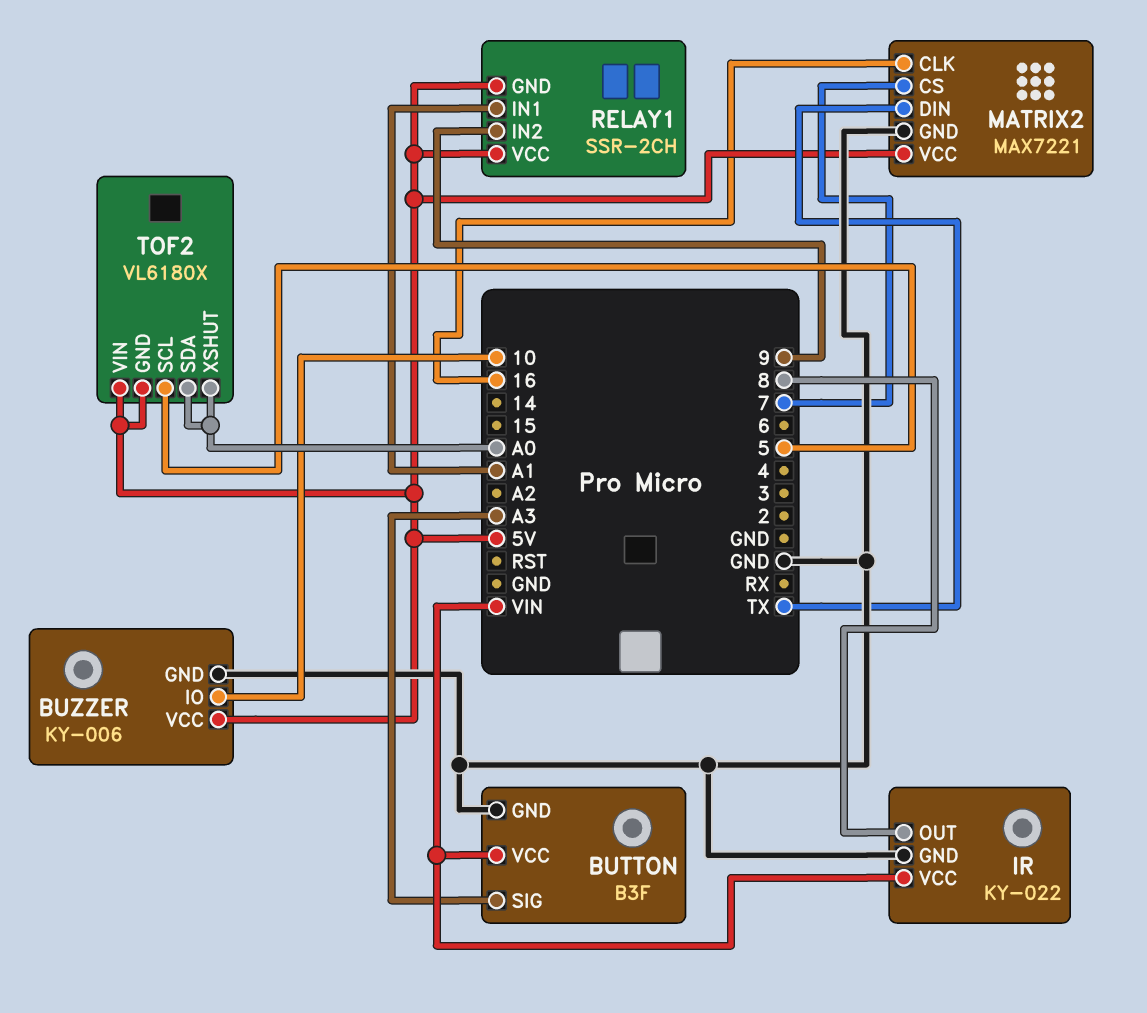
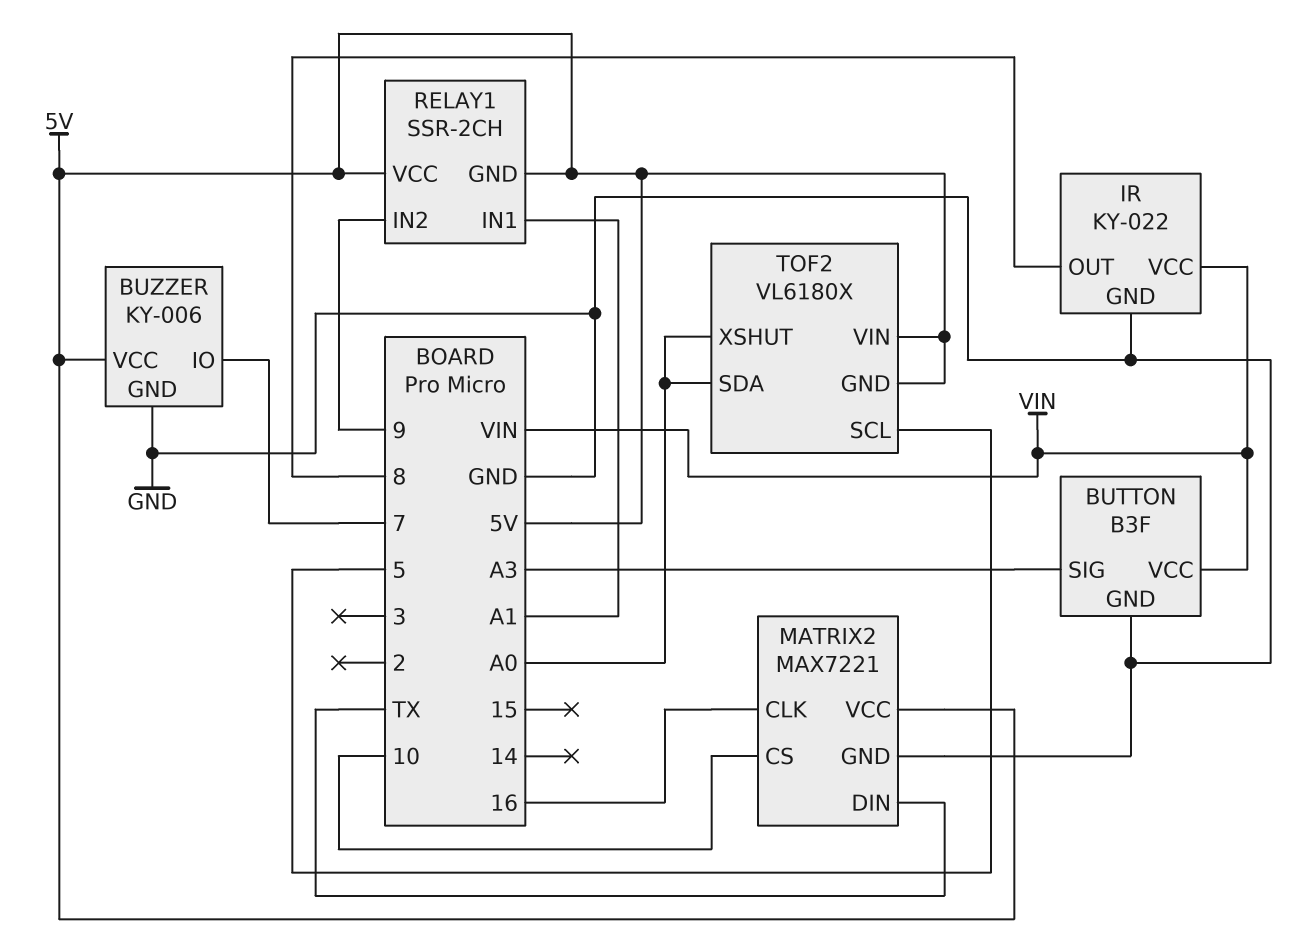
BUZZER pin IO: 10 -> 7
MATRIX2 pin CS: 7 -> 10

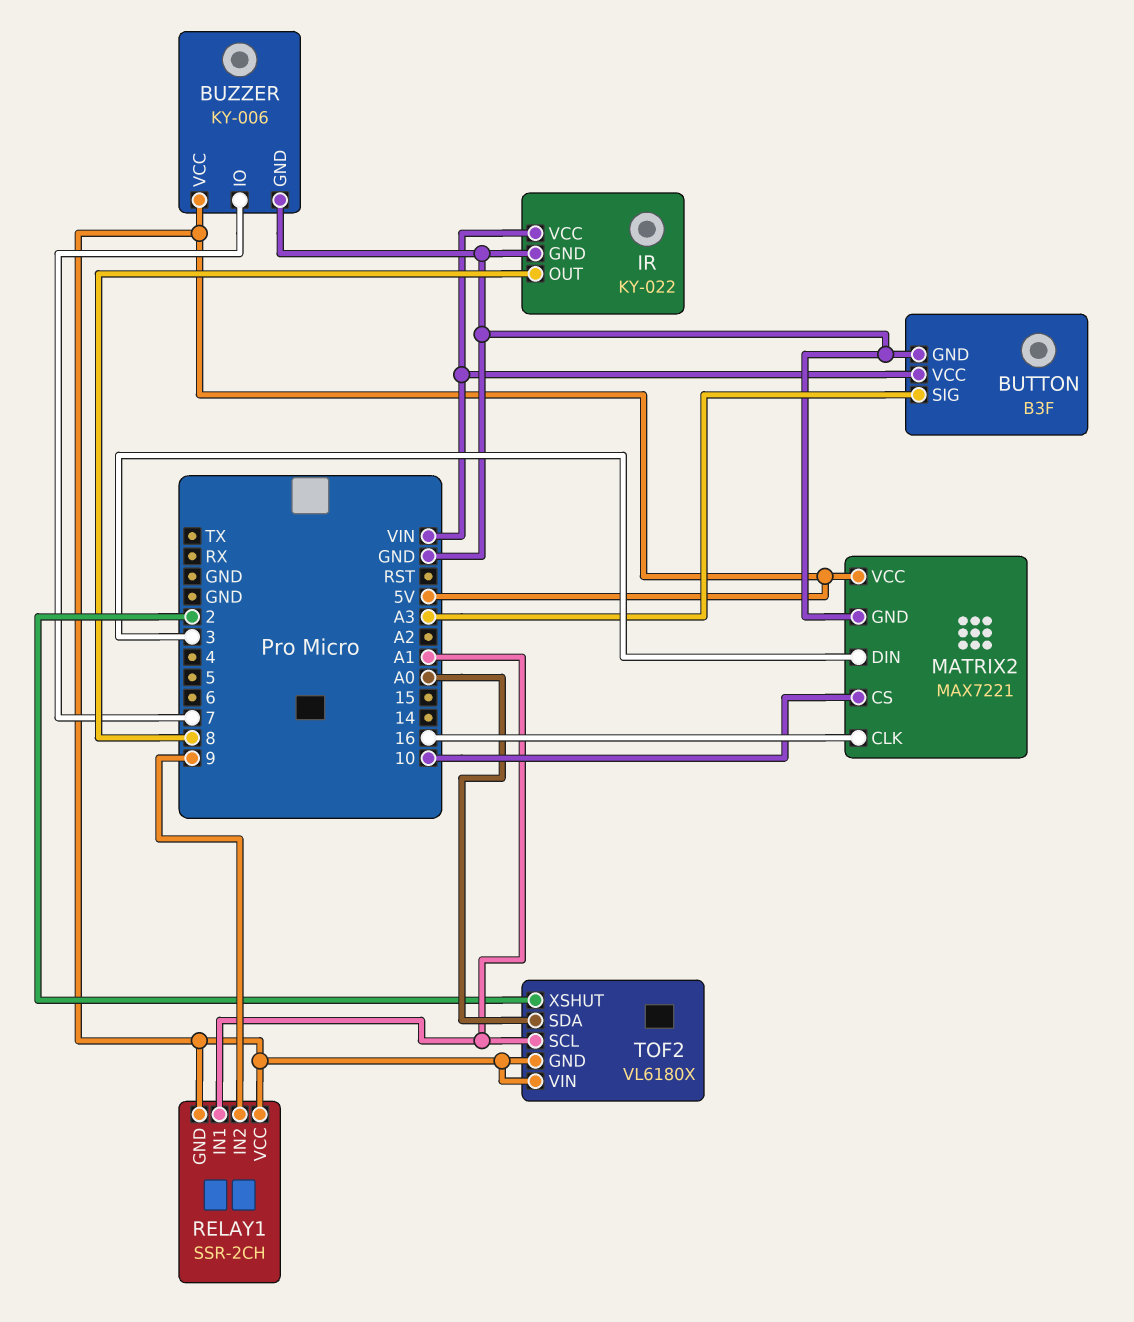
MATRIX2 pin DIN: TX -> 3
TOF2 pin SCL: 5 -> A1
TOF2 pin XSHUT: A0 -> 2

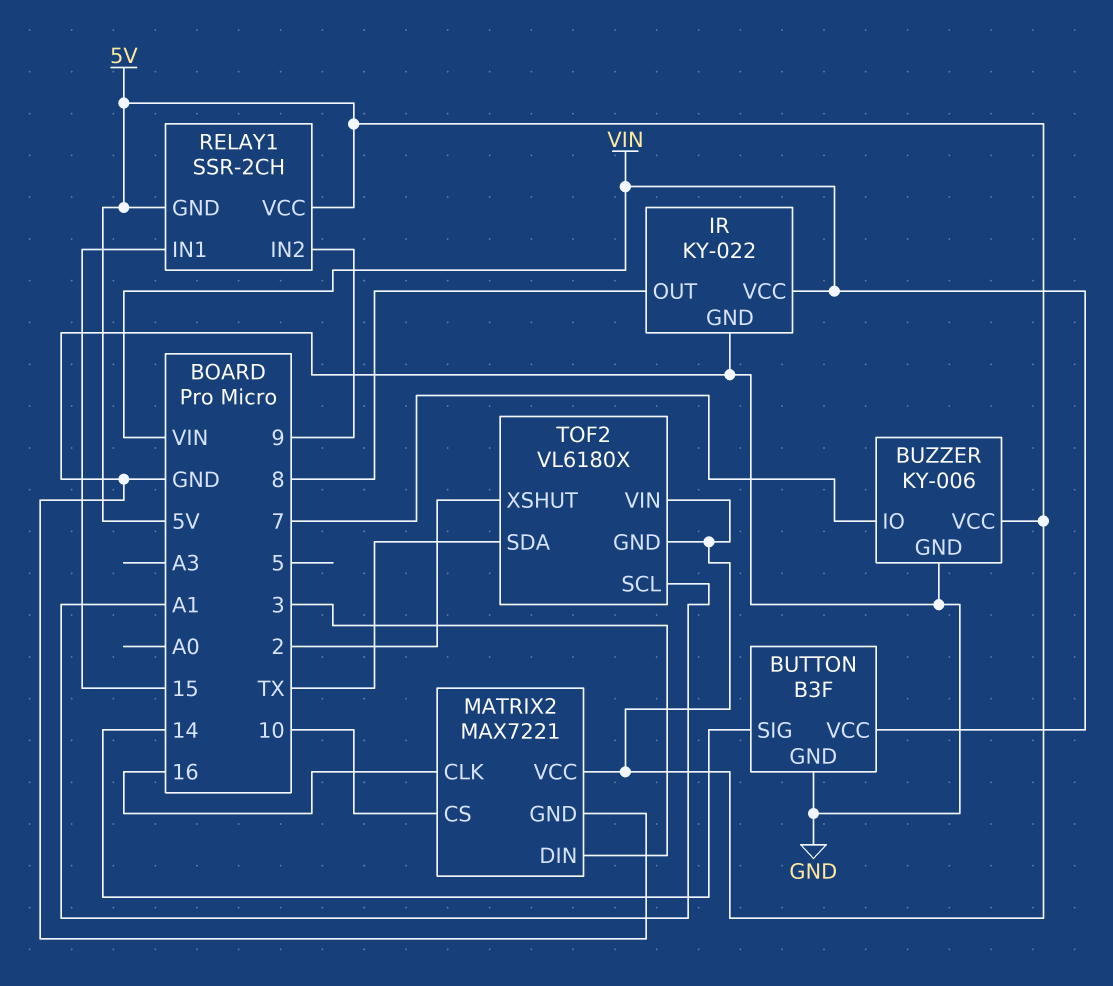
BUTTON pin SIG: A3 -> 14
RELAY1 pin IN1: A1 -> 15
TOF2 pin SDA: A0 -> TX

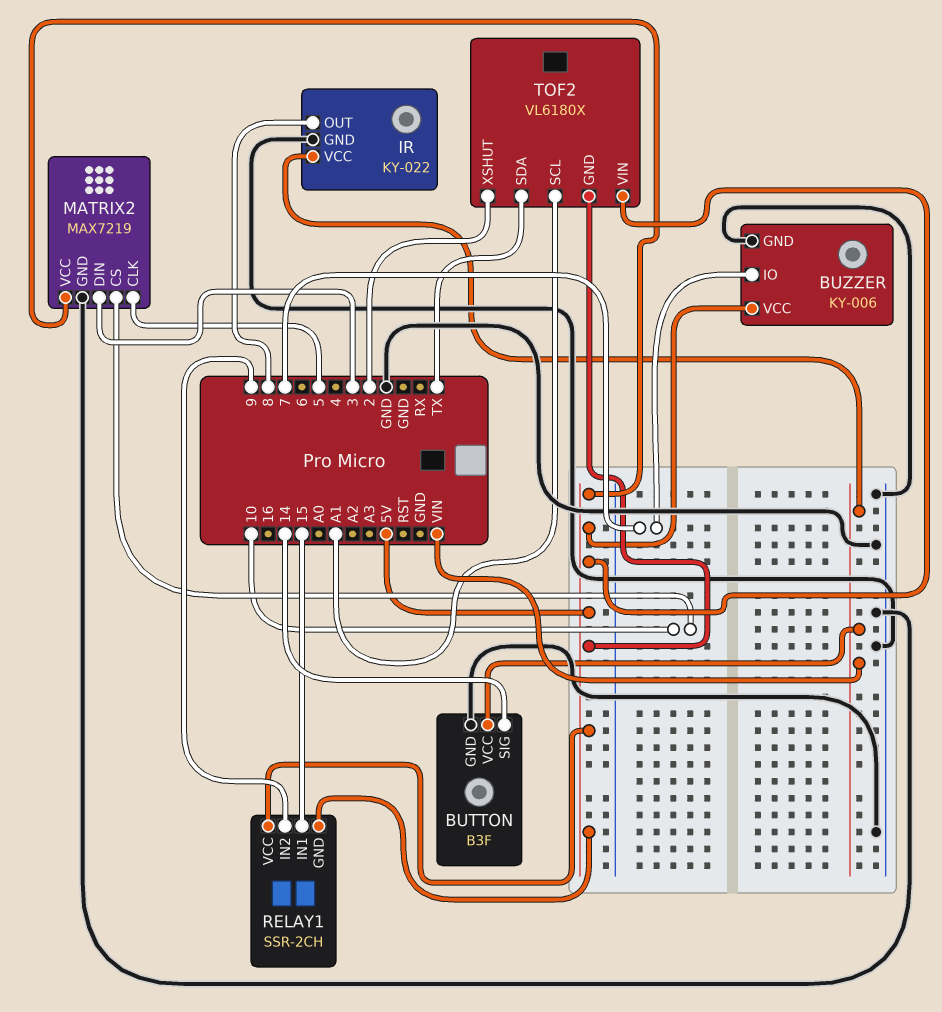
MATRIX2: MAX7221 -> MAX7219
MATRIX2 pin CLK: 16 -> 5

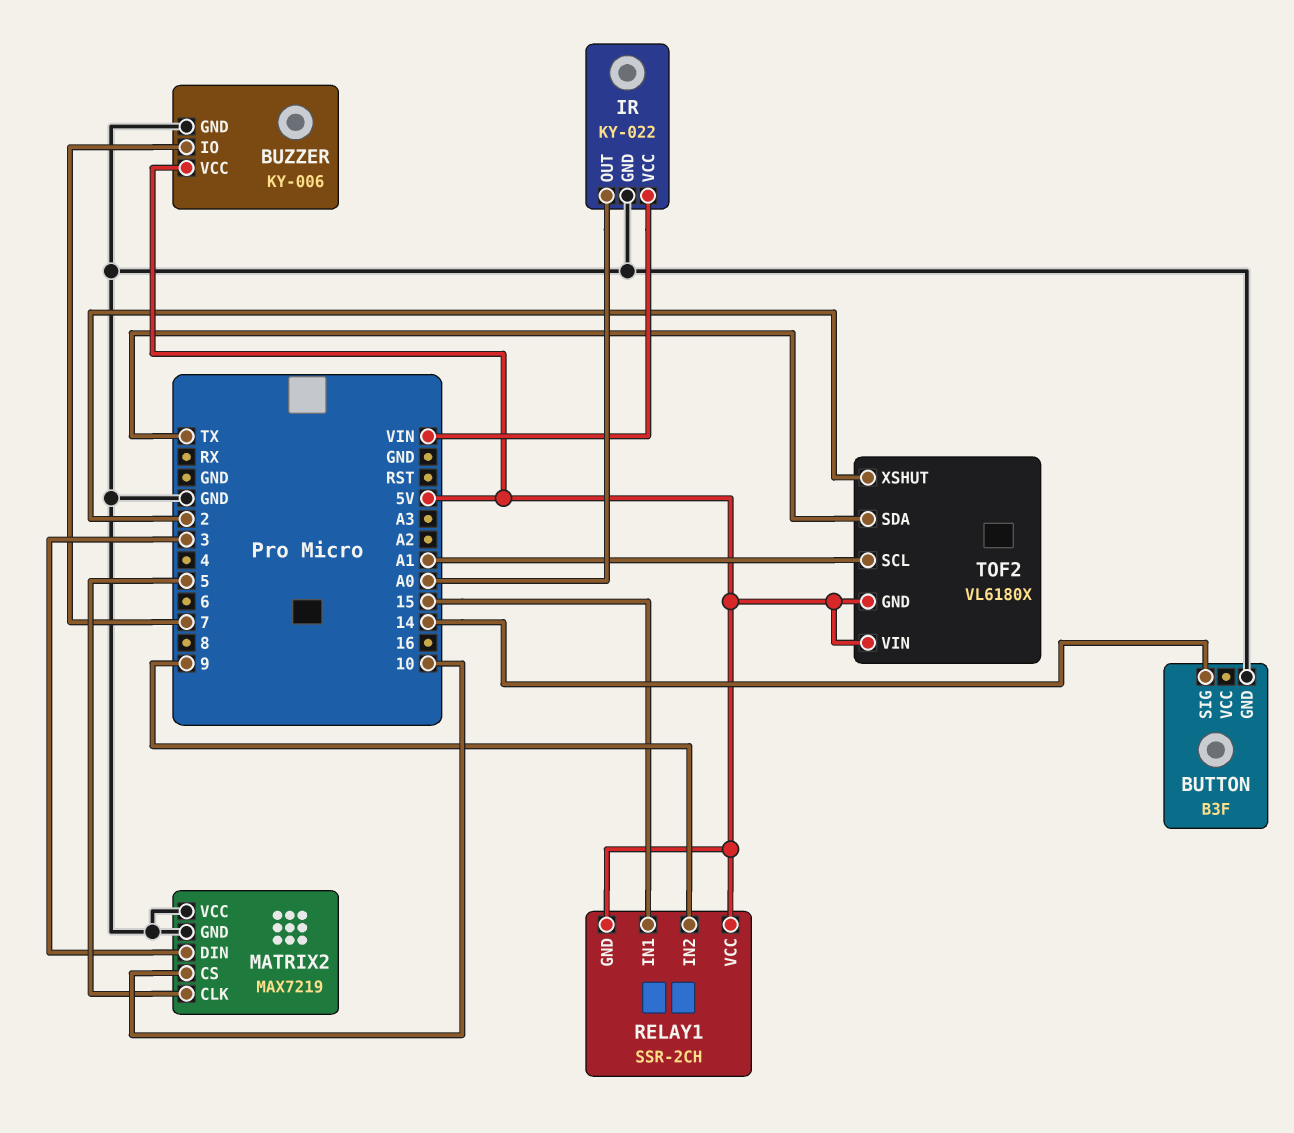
BUTTON pin VCC: VIN -> none
IR pin OUT: 8 -> A0
MATRIX2 pin VCC: 5V -> GND

